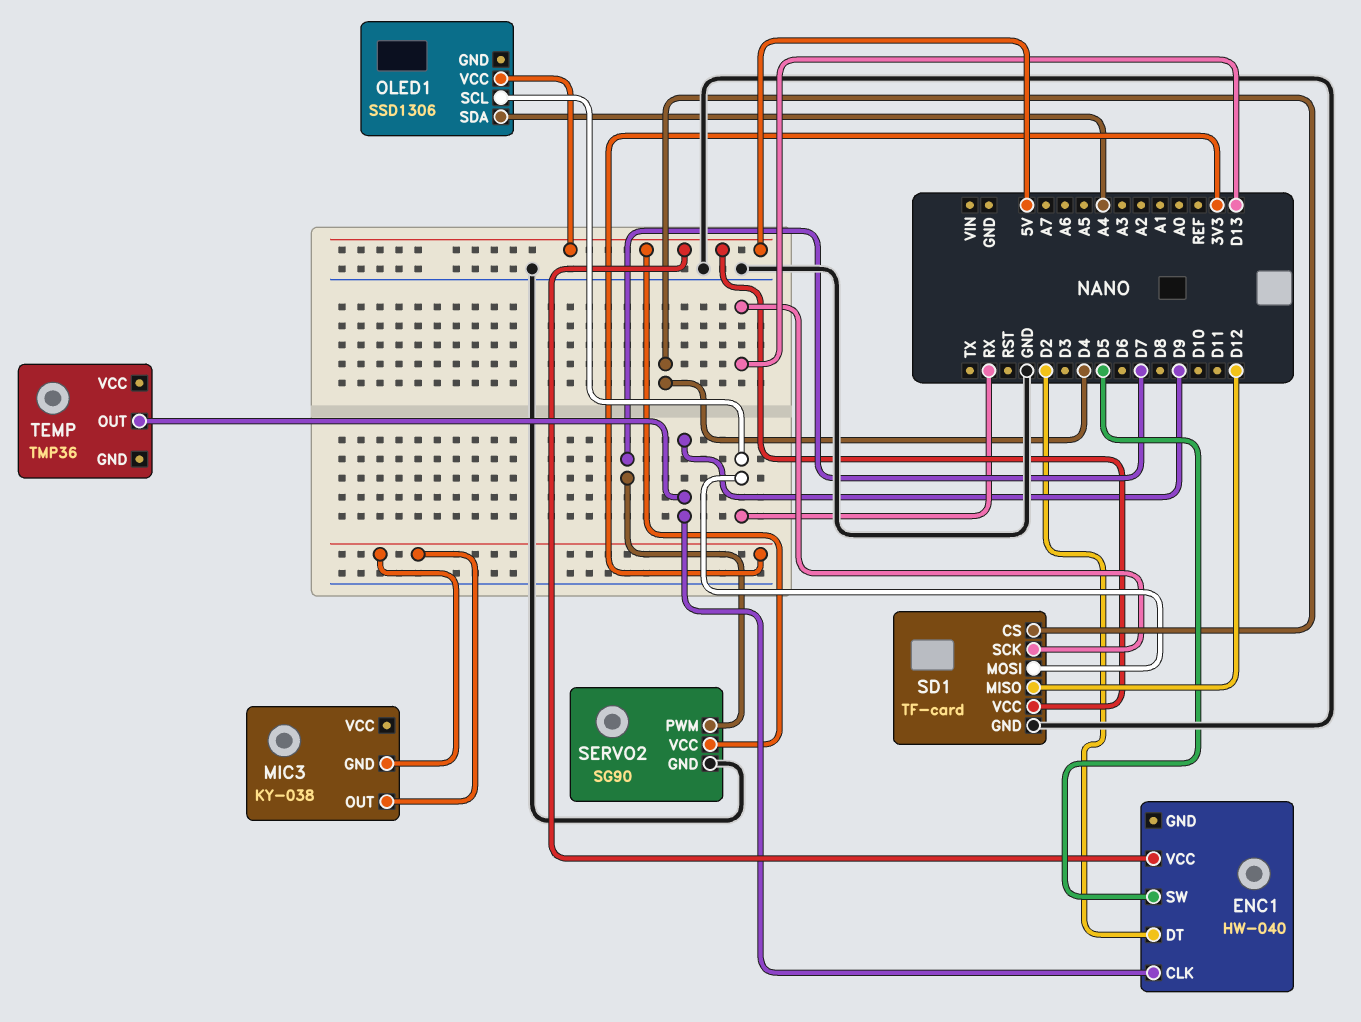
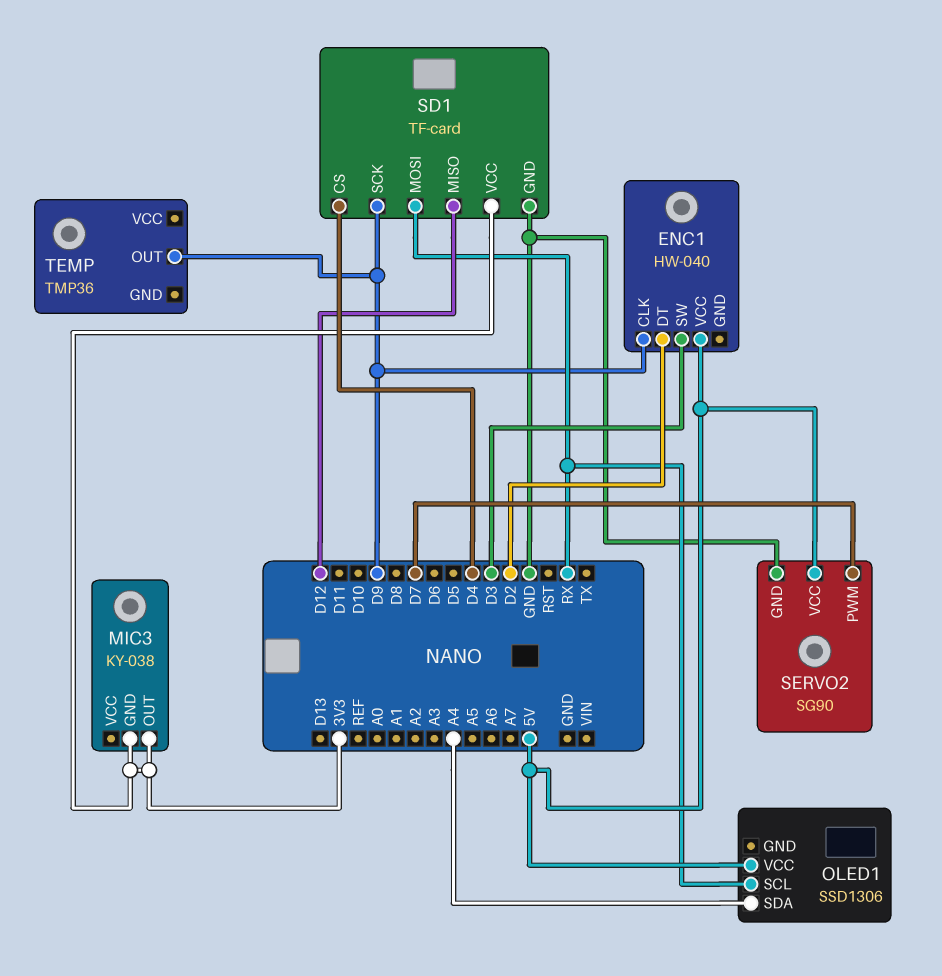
ENC1 pin SW: D5 -> D3
SD1 pin SCK: D13 -> D9
SD1 pin VCC: 5V -> 3V3

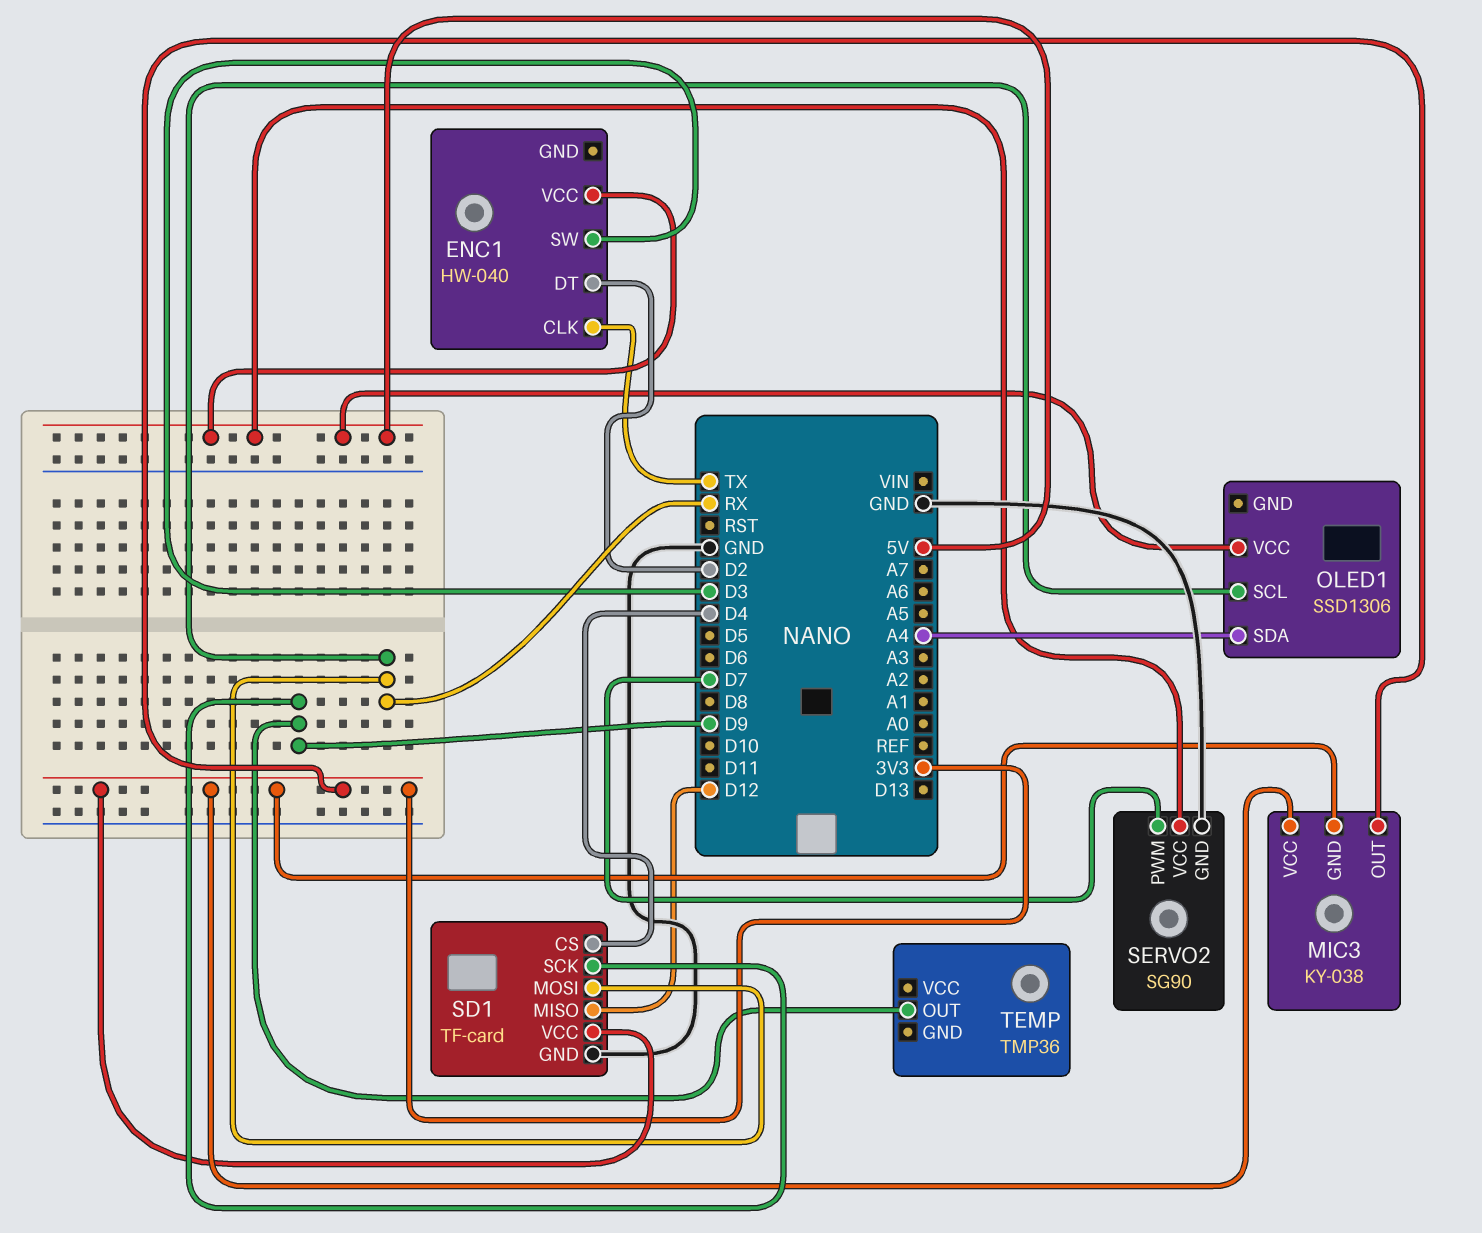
ENC1 pin CLK: D9 -> TX
MIC3 pin VCC: none -> 3V3

